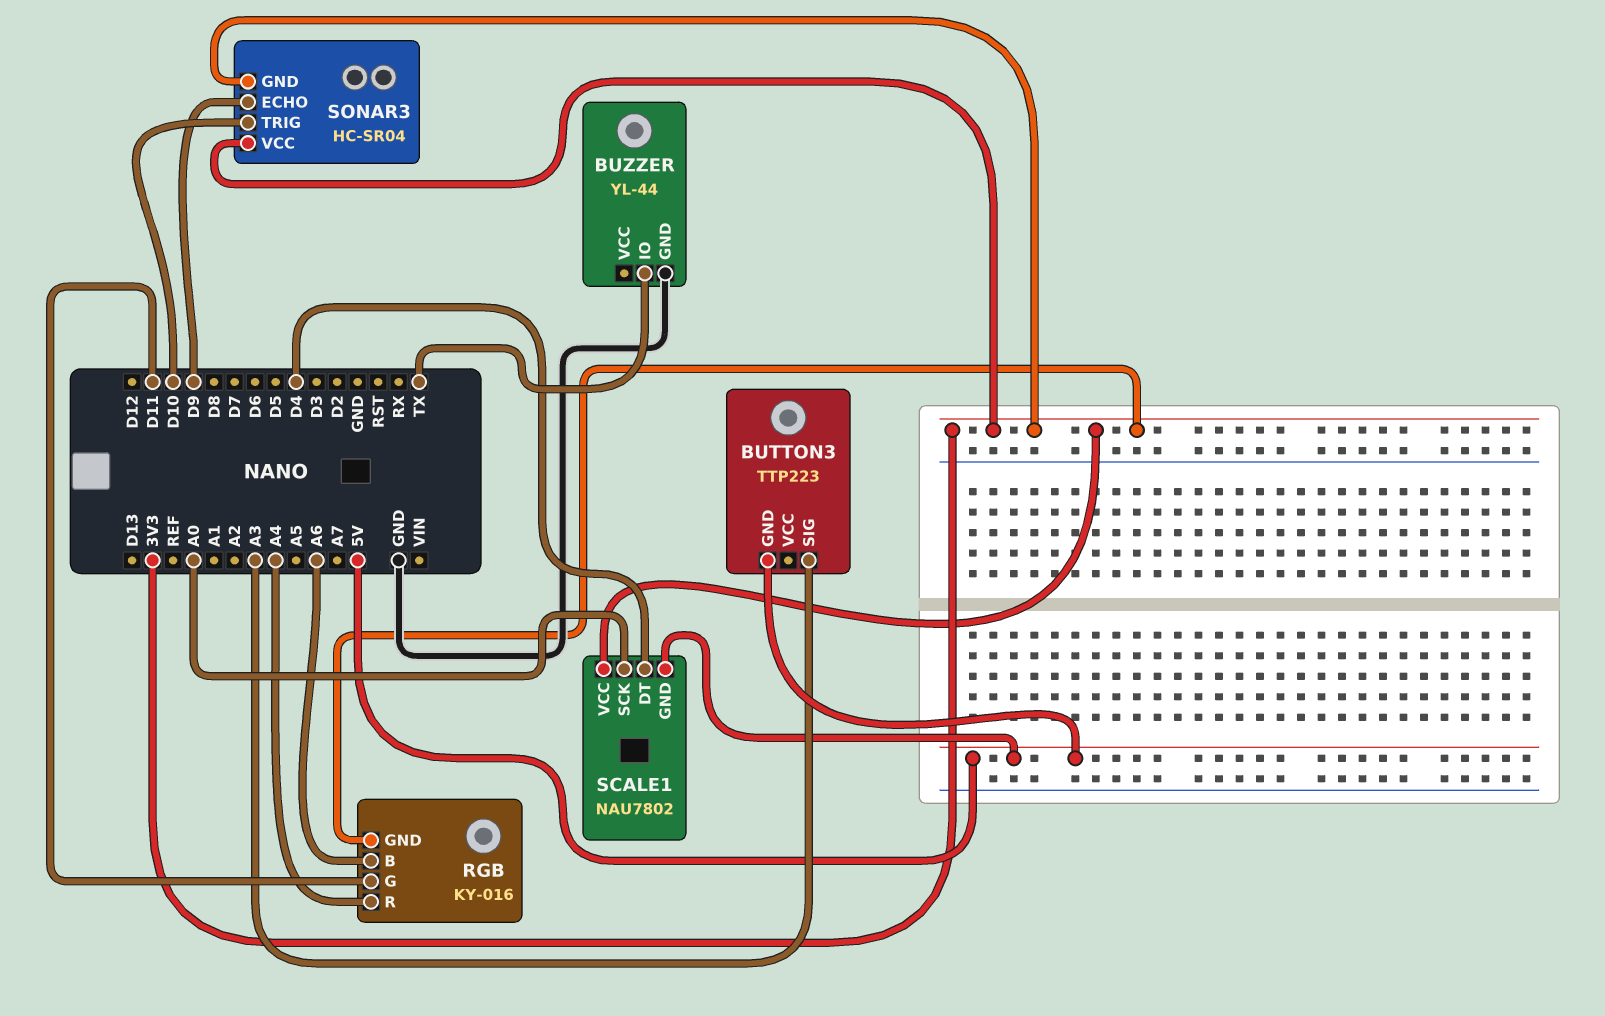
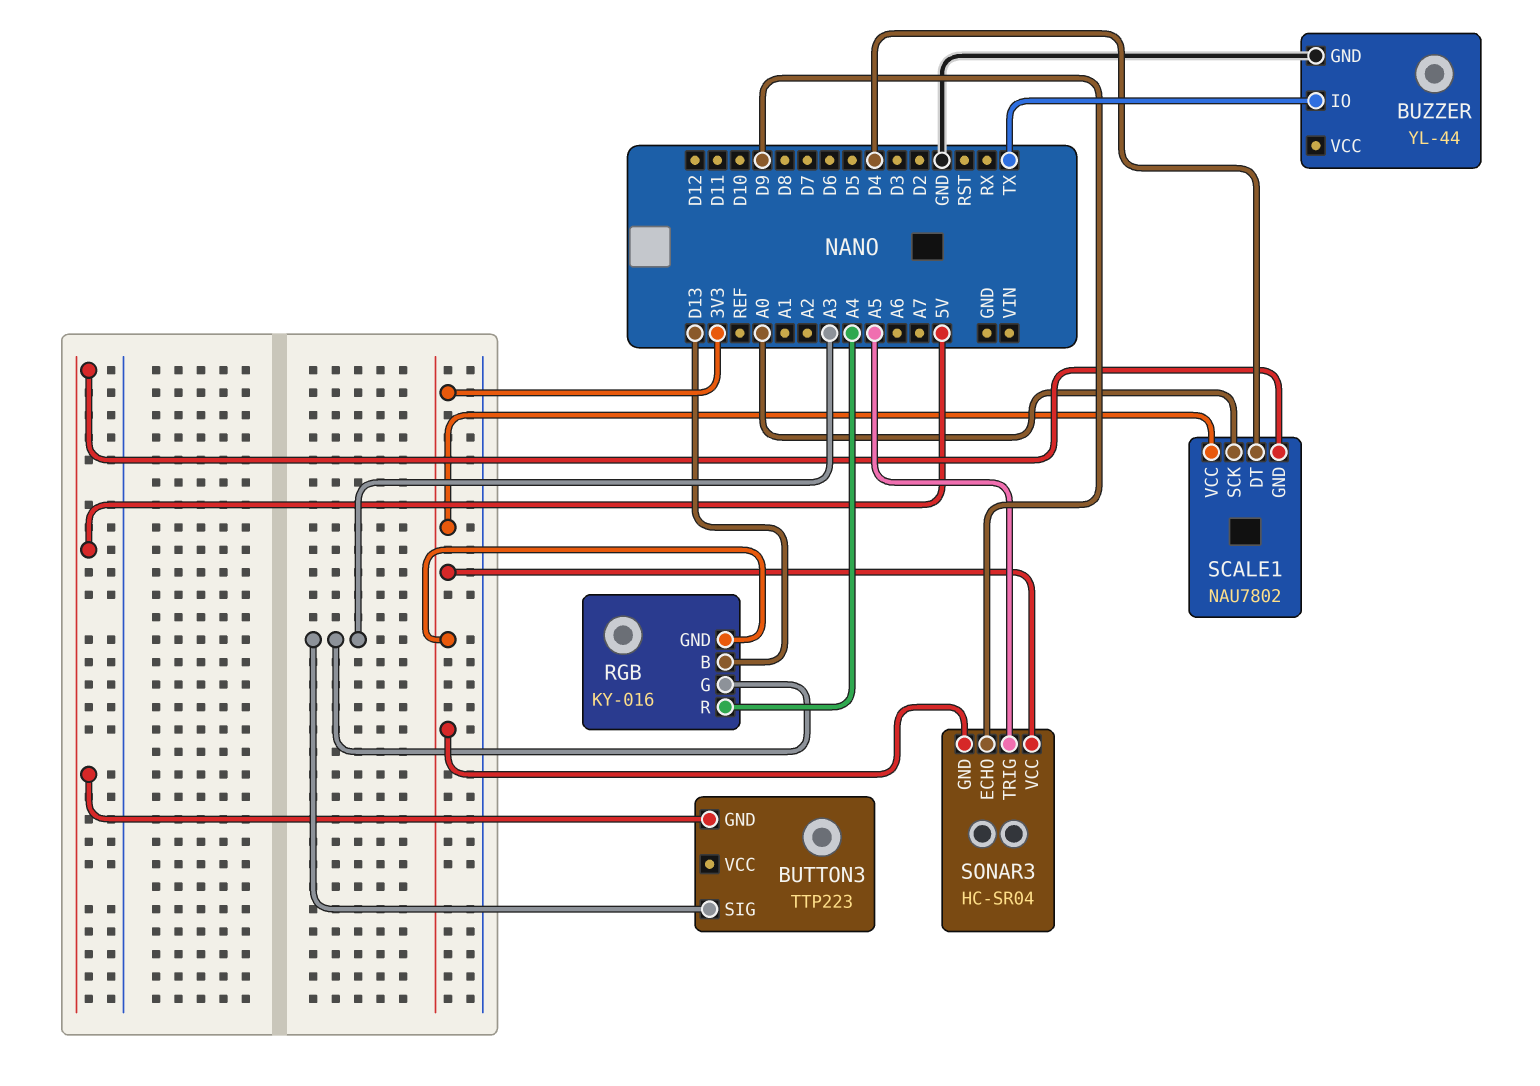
RGB pin B: A6 -> D13
RGB pin G: D11 -> A3
SONAR3 pin TRIG: D10 -> A5

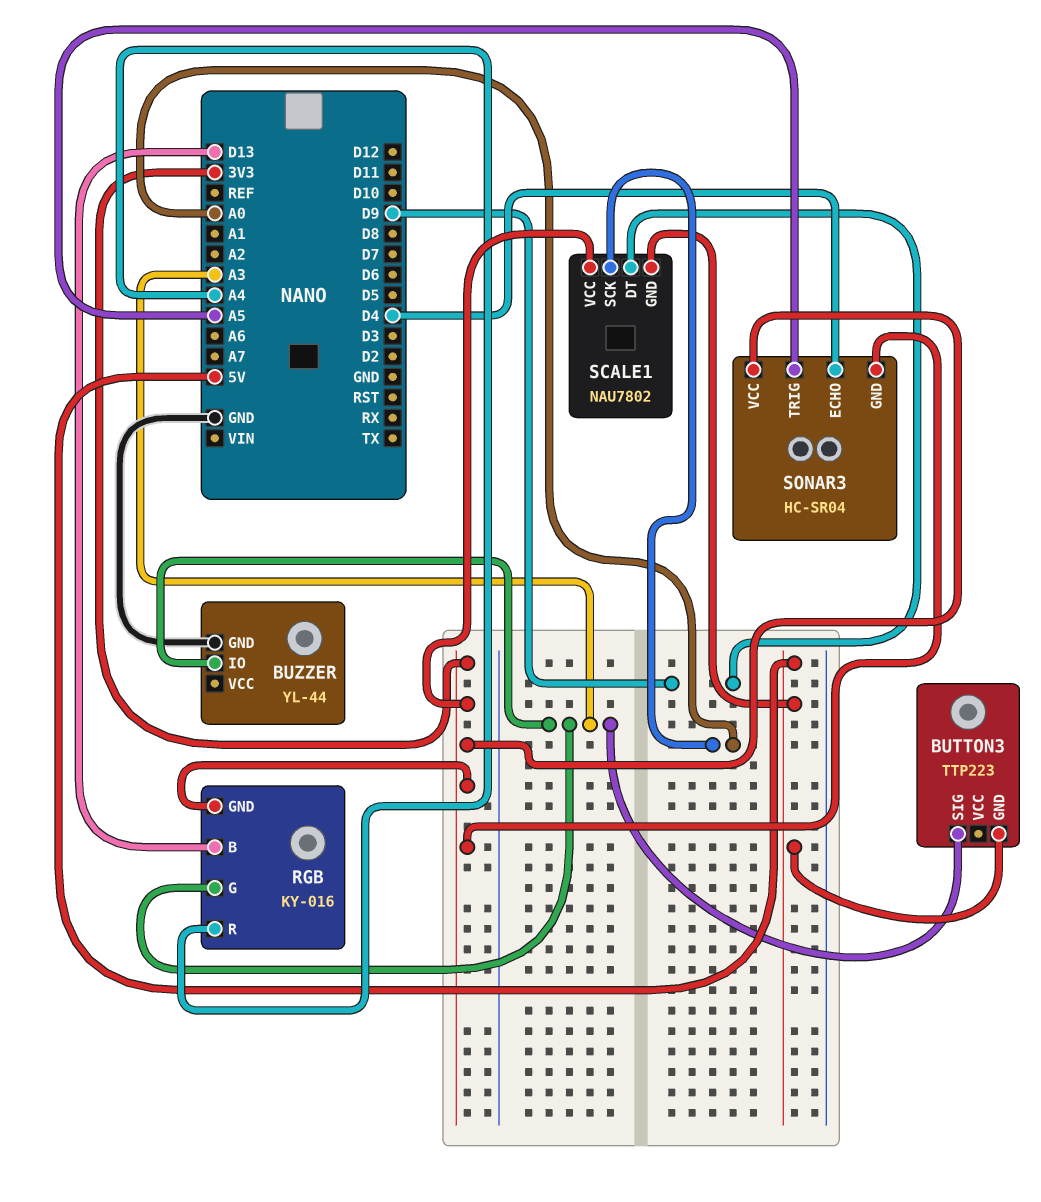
BUZZER pin IO: TX -> A3
SCALE1 pin DT: D4 -> D9
SONAR3 pin ECHO: D9 -> D4

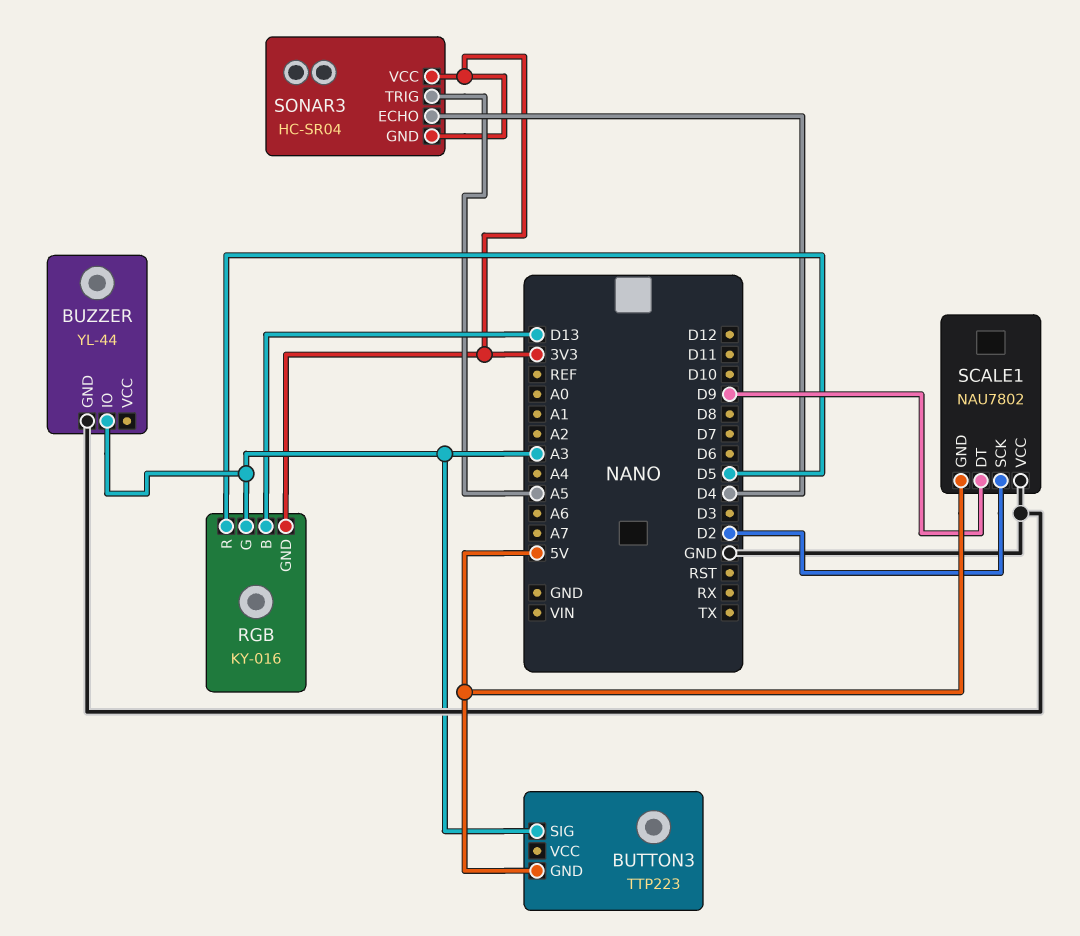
RGB pin R: A4 -> D5
SCALE1 pin SCK: A0 -> D2
SCALE1 pin VCC: 3V3 -> GND

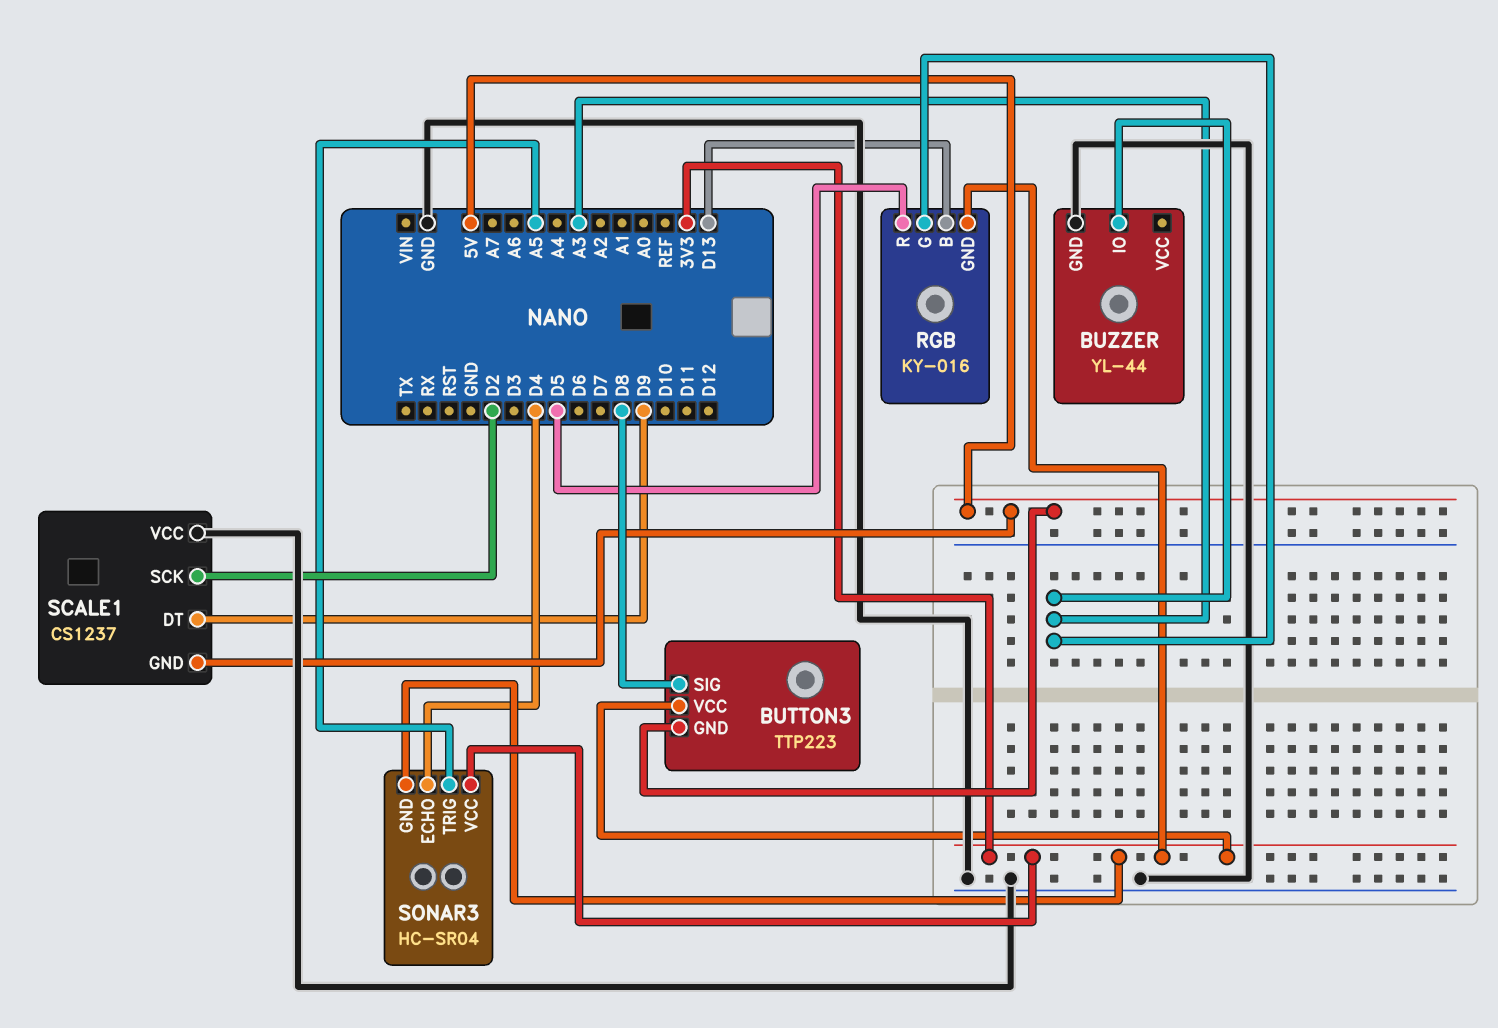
BUTTON3 pin SIG: A3 -> D8
BUTTON3 pin VCC: none -> 3V3
SCALE1: NAU7802 -> CS1237

